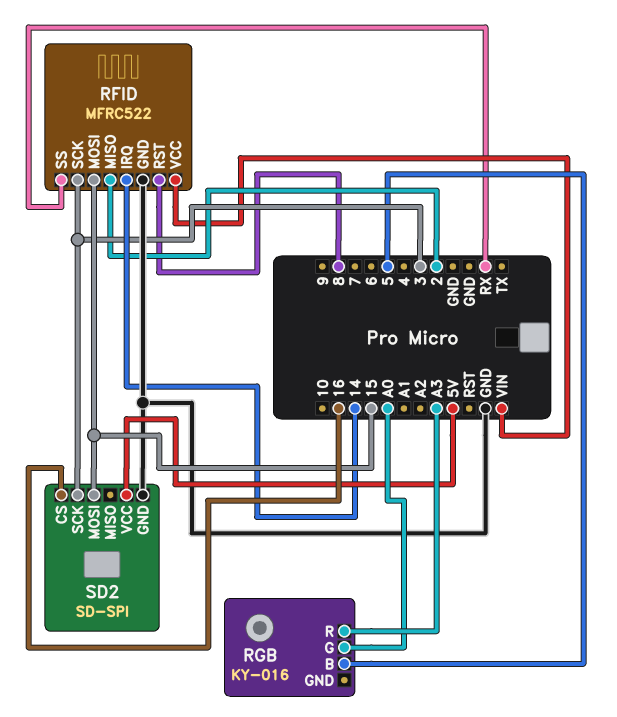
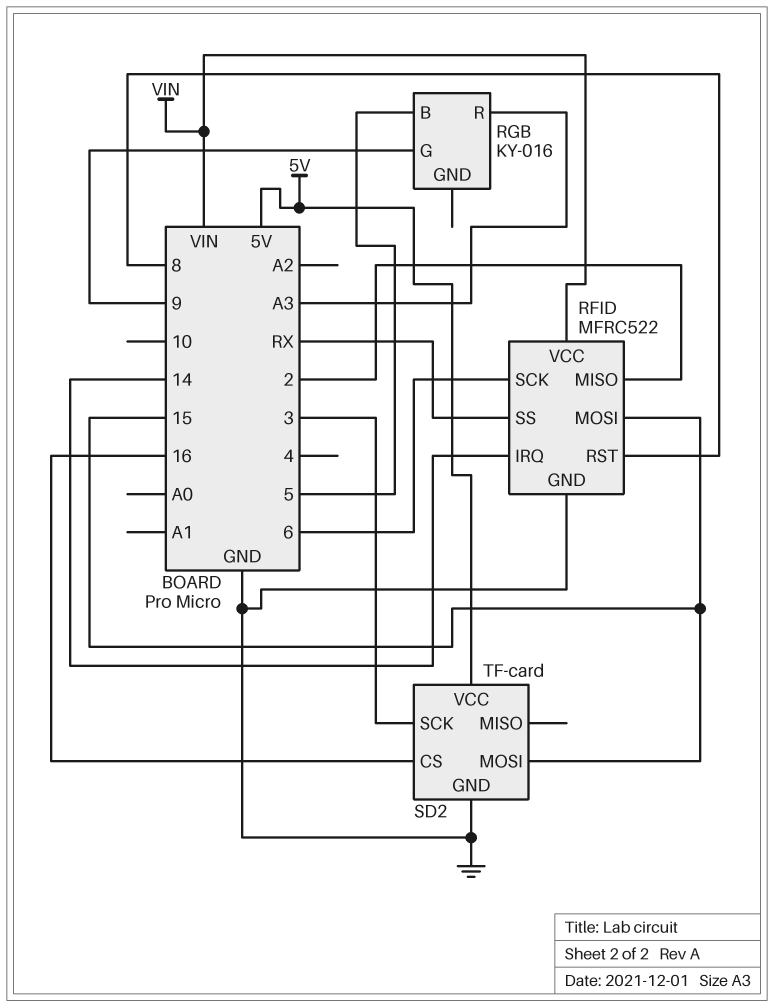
RFID pin SCK: 3 -> 6
RGB pin G: A0 -> 9
SD2: SD-SPI -> TF-card

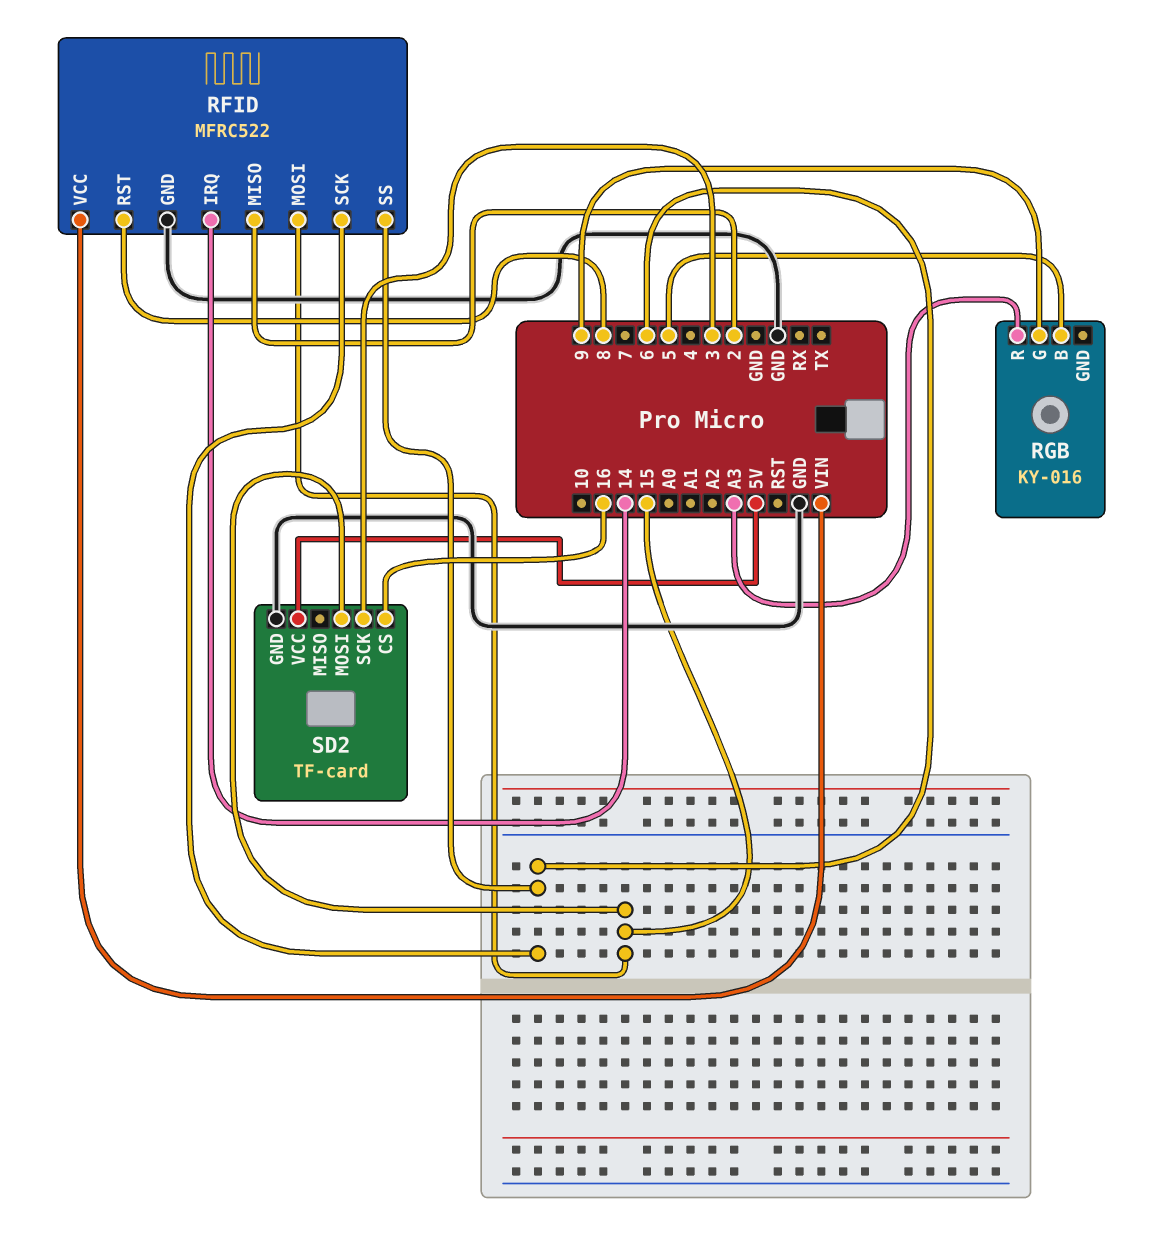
RFID pin SS: RX -> 6

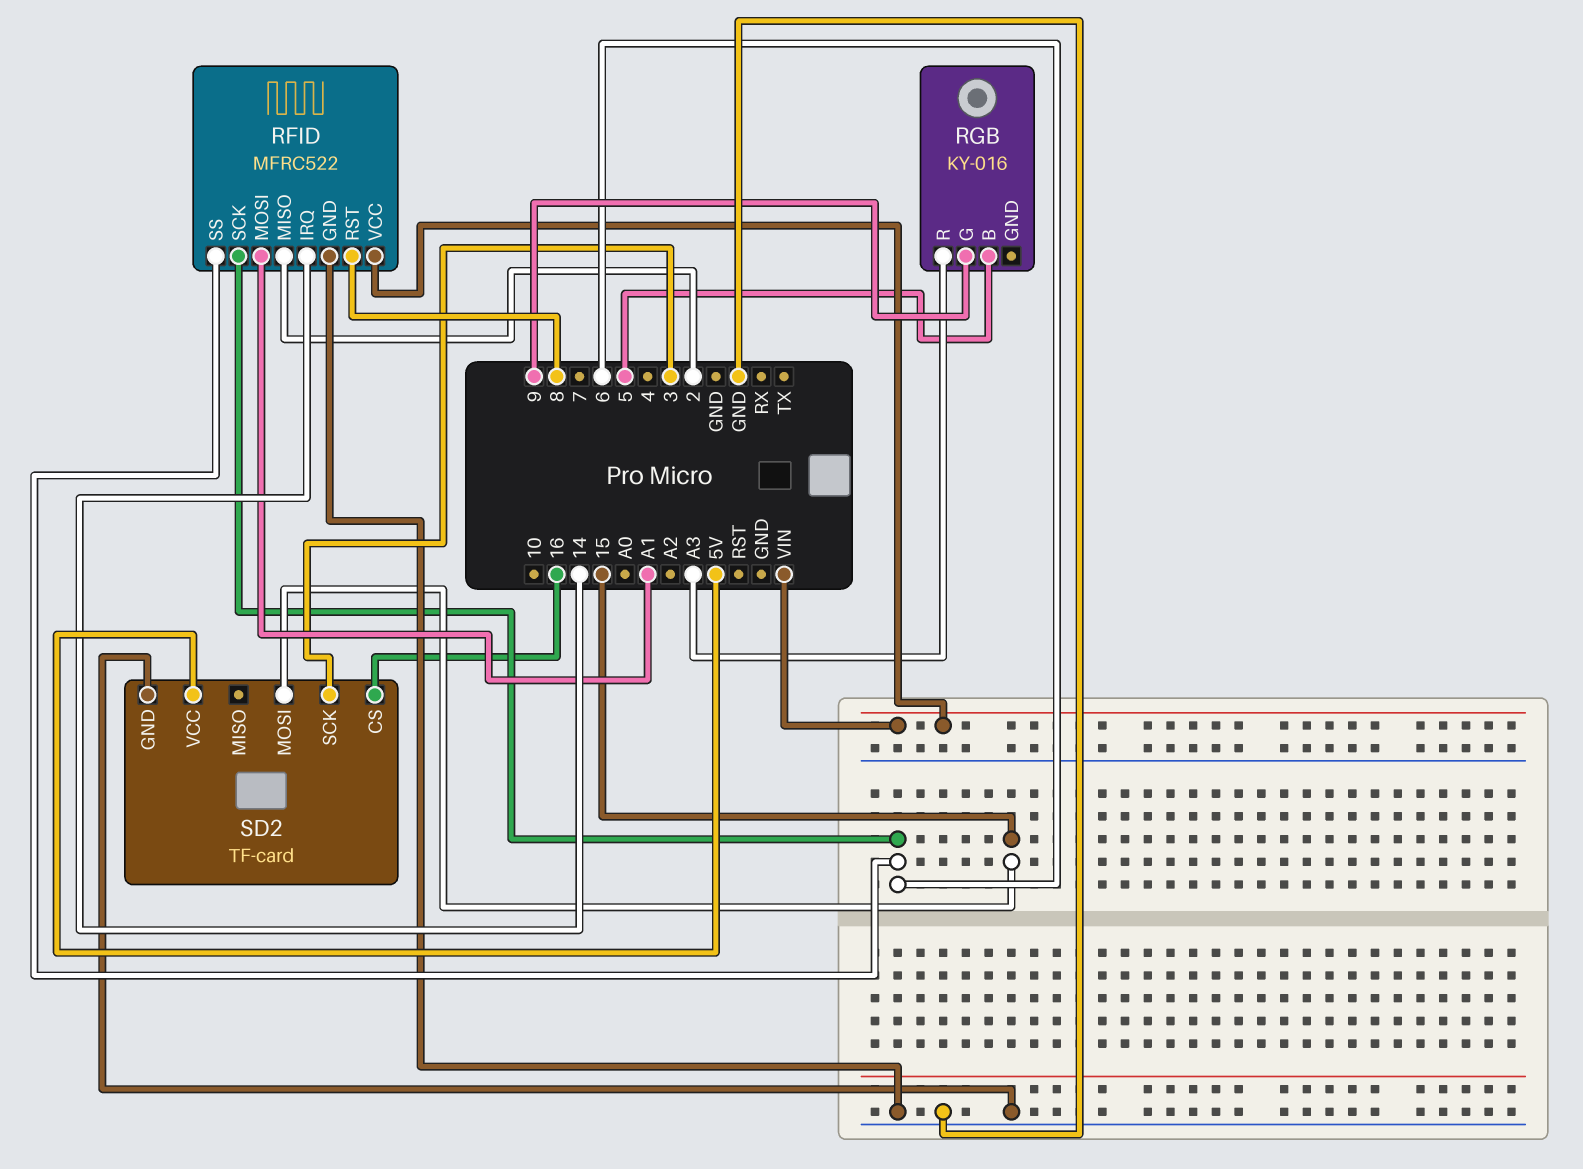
RFID pin MOSI: 15 -> A1

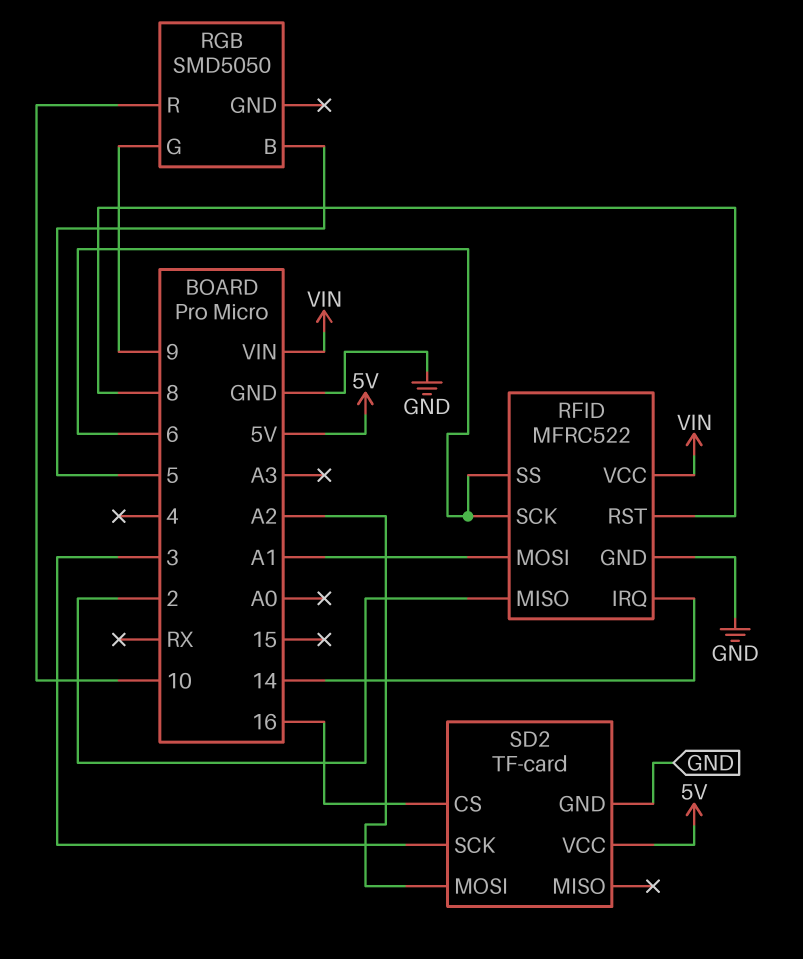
RGB: KY-016 -> SMD5050
RGB pin R: A3 -> 10
SD2 pin MOSI: 15 -> A2

